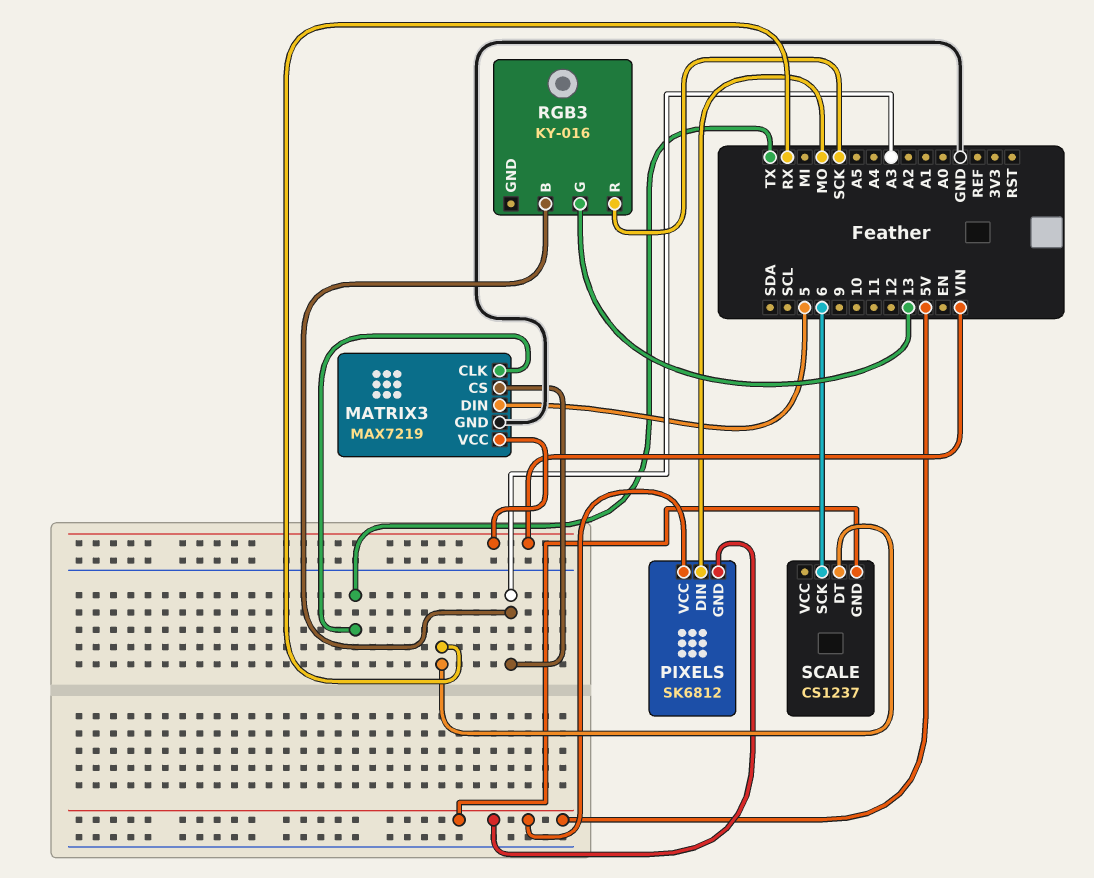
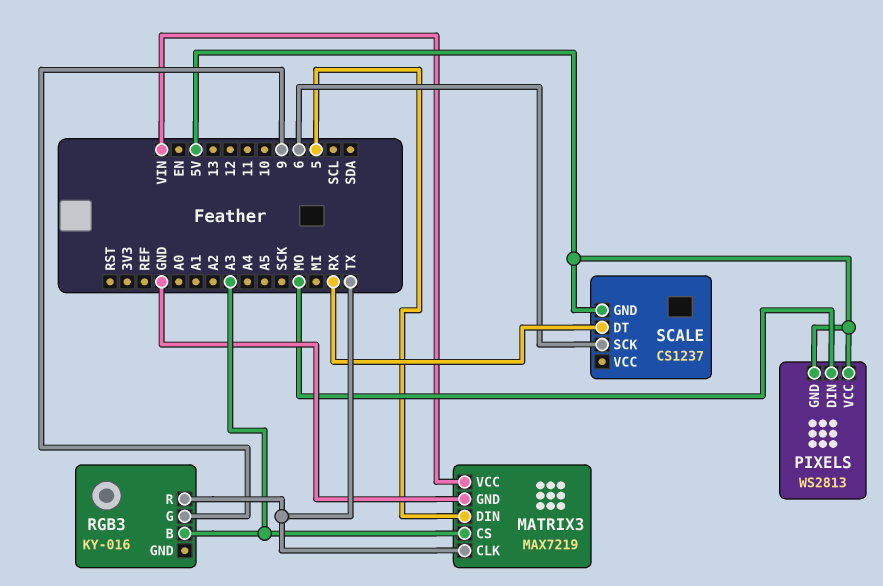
PIXELS: SK6812 -> WS2813
RGB3 pin G: 13 -> 9
RGB3 pin R: SCK -> TX

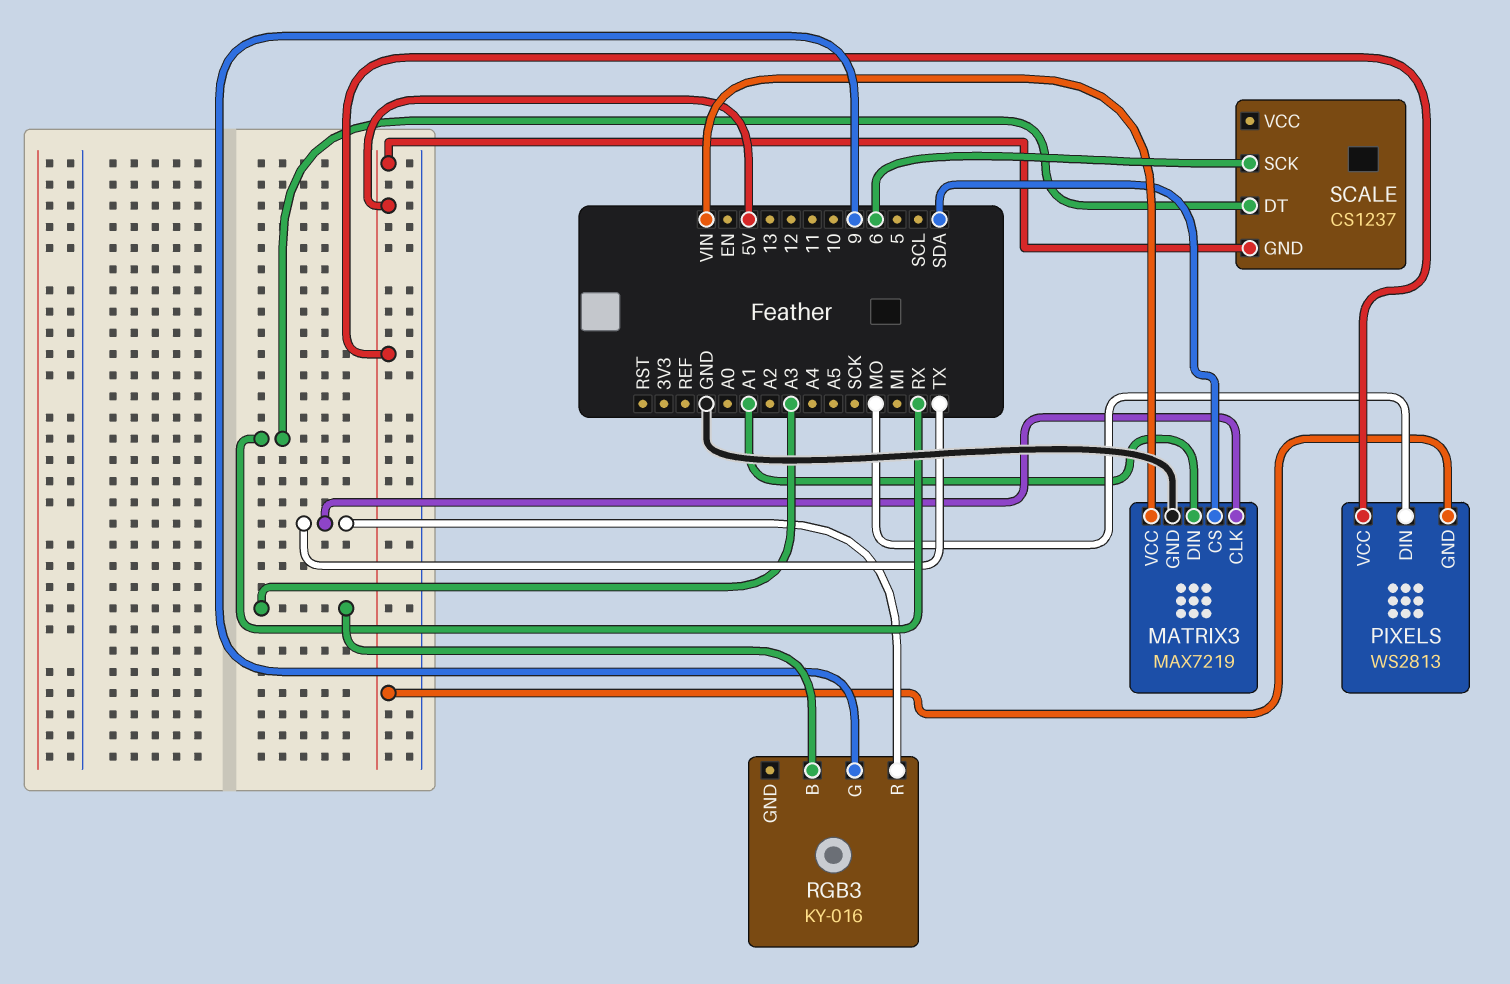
MATRIX3 pin CS: A3 -> SDA
MATRIX3 pin DIN: 5 -> A1

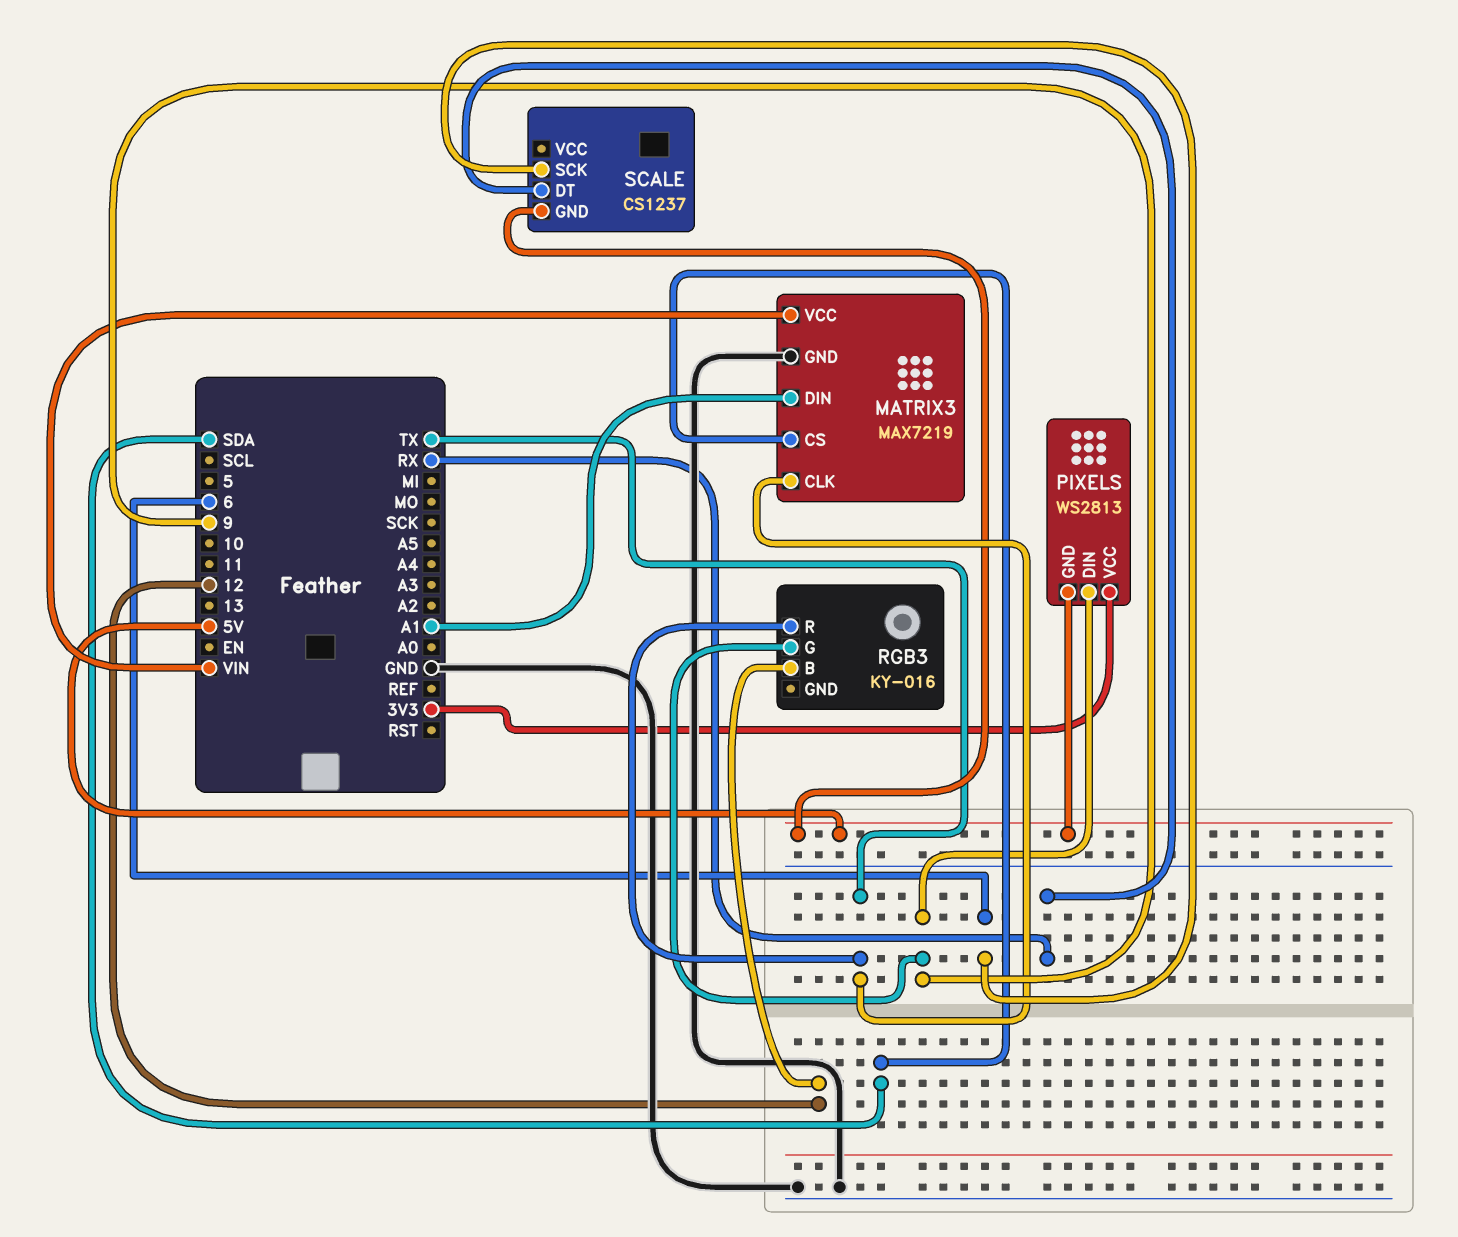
PIXELS pin DIN: MO -> 9
PIXELS pin VCC: 5V -> 3V3
RGB3 pin B: A3 -> 12

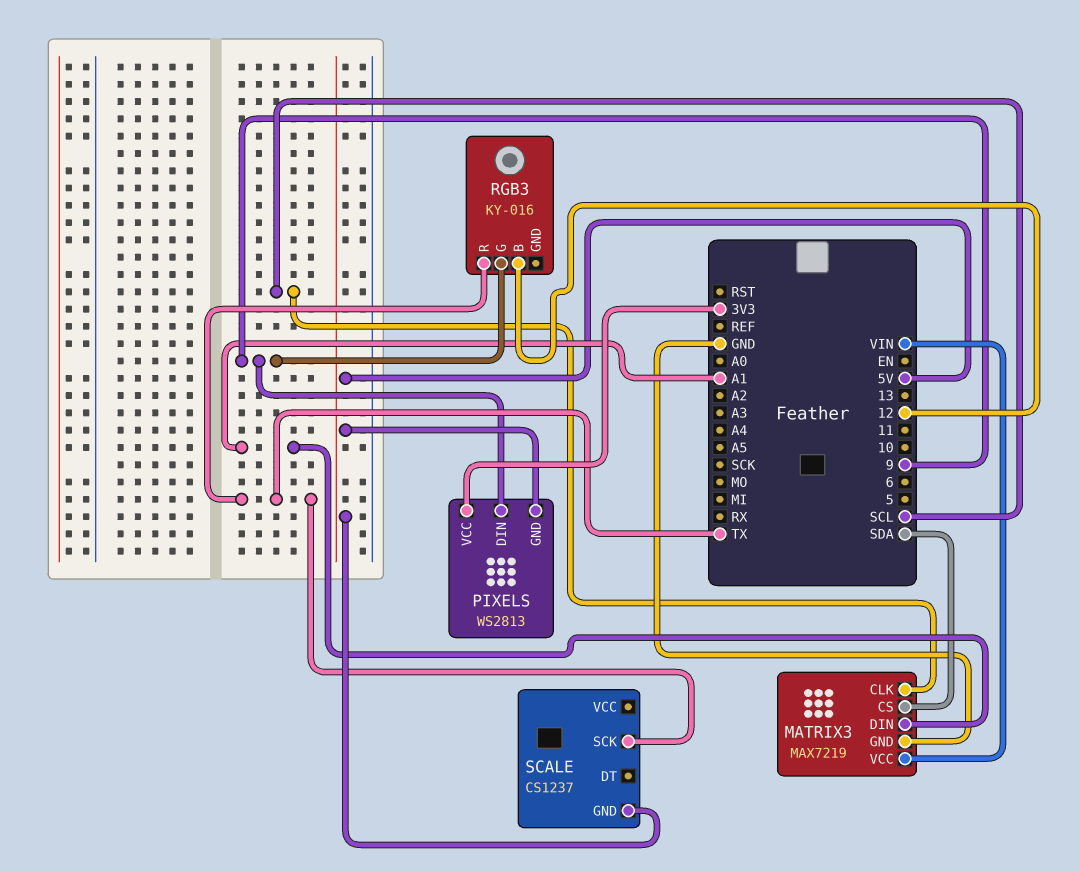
MATRIX3 pin CLK: TX -> SCL
SCALE pin DT: RX -> none
SCALE pin SCK: 6 -> TX

